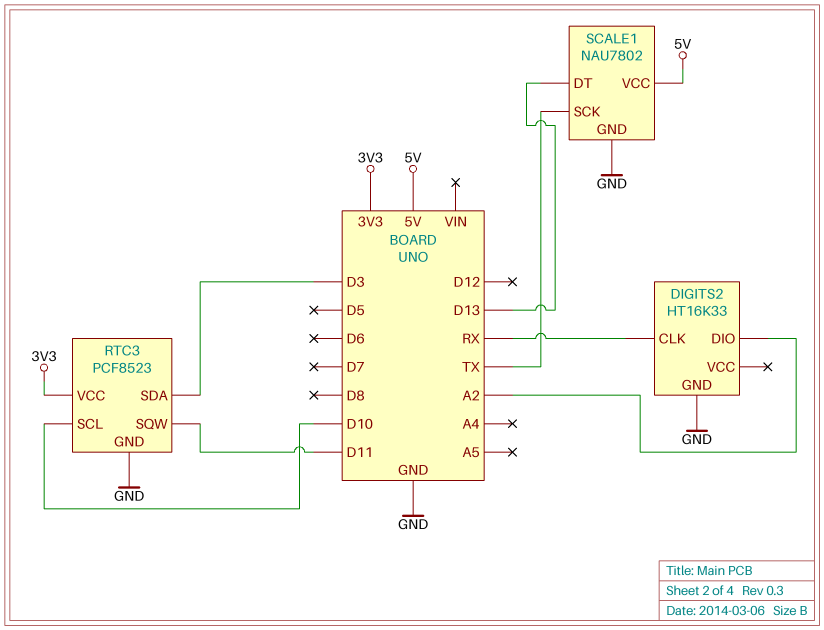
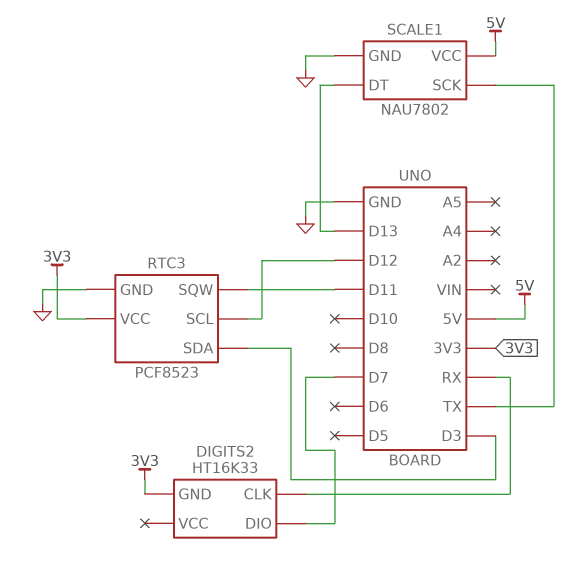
DIGITS2 pin DIO: A2 -> D7
DIGITS2 pin GND: GND -> 3V3
RTC3 pin SCL: D10 -> D12

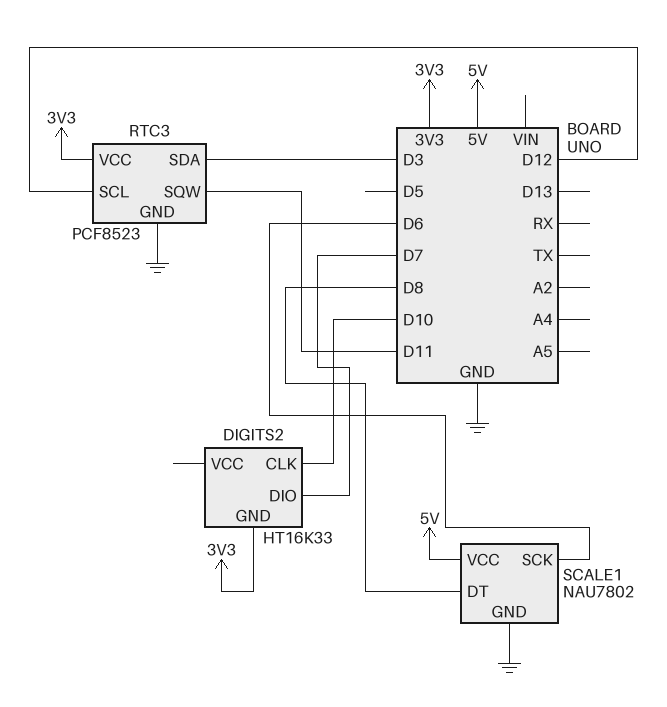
DIGITS2 pin CLK: RX -> D10
SCALE1 pin DT: D13 -> D8
SCALE1 pin SCK: TX -> D6

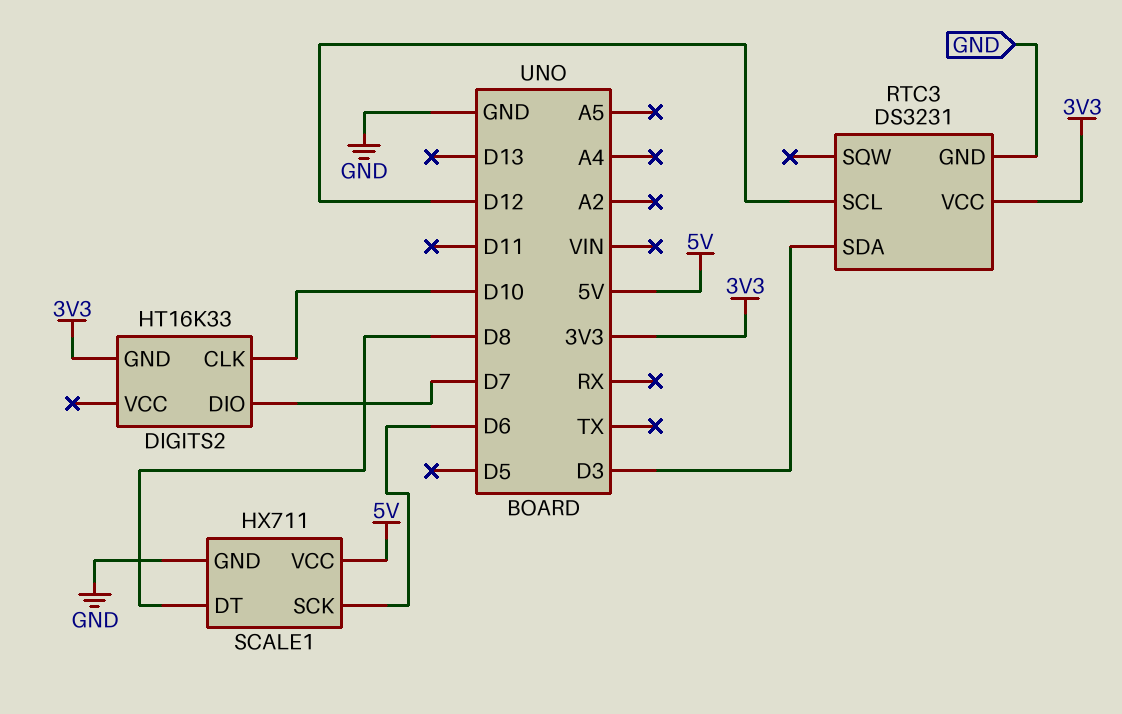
RTC3: PCF8523 -> DS3231
RTC3 pin SQW: D11 -> none
SCALE1: NAU7802 -> HX711

